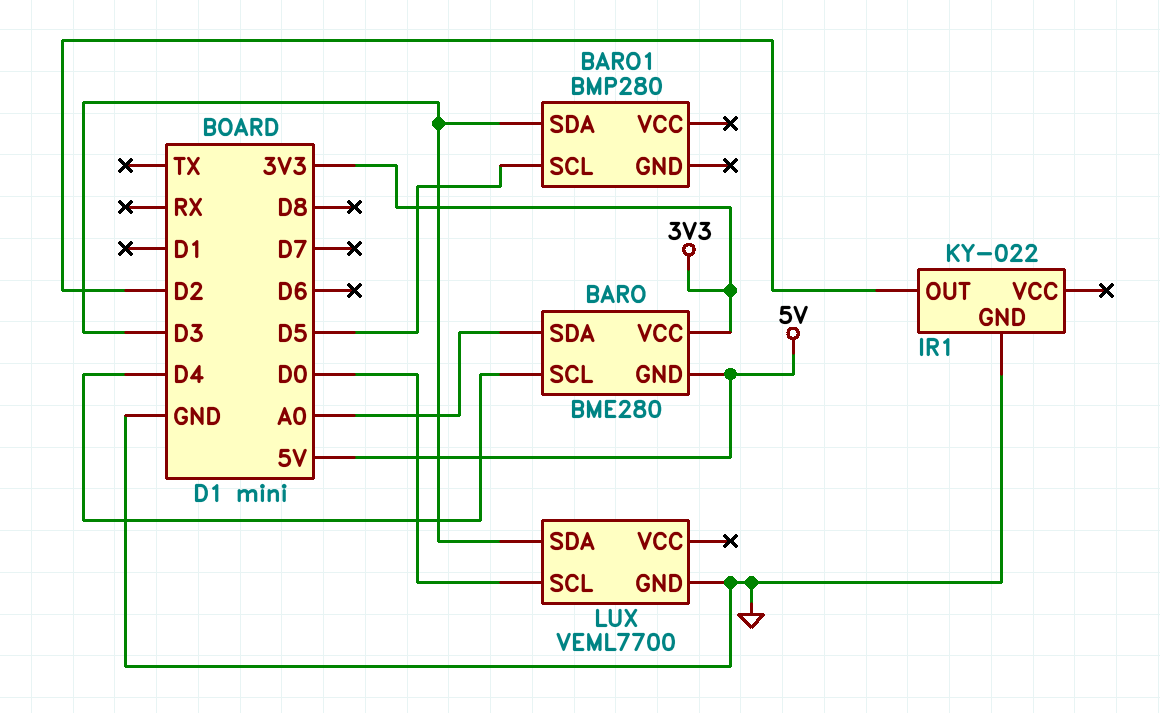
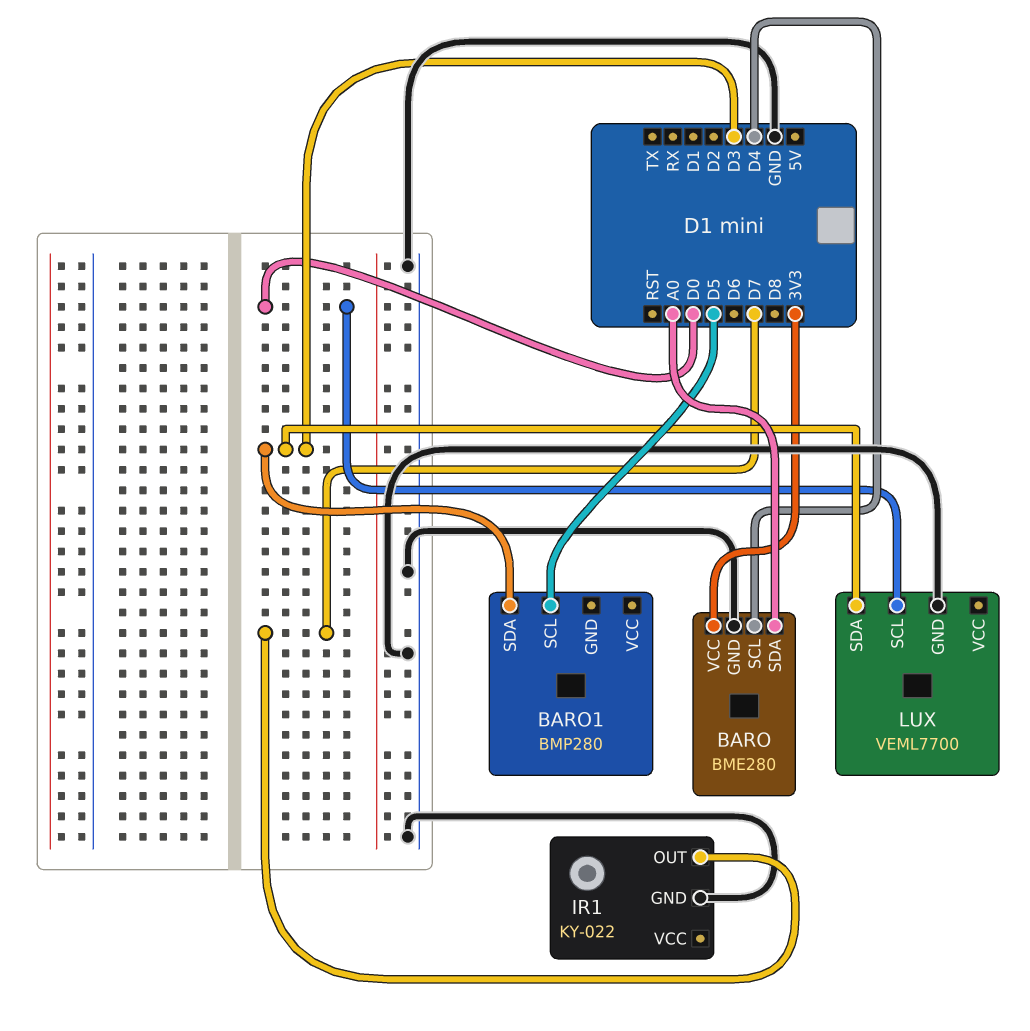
BARO pin GND: 5V -> GND
IR1 pin OUT: D2 -> D7

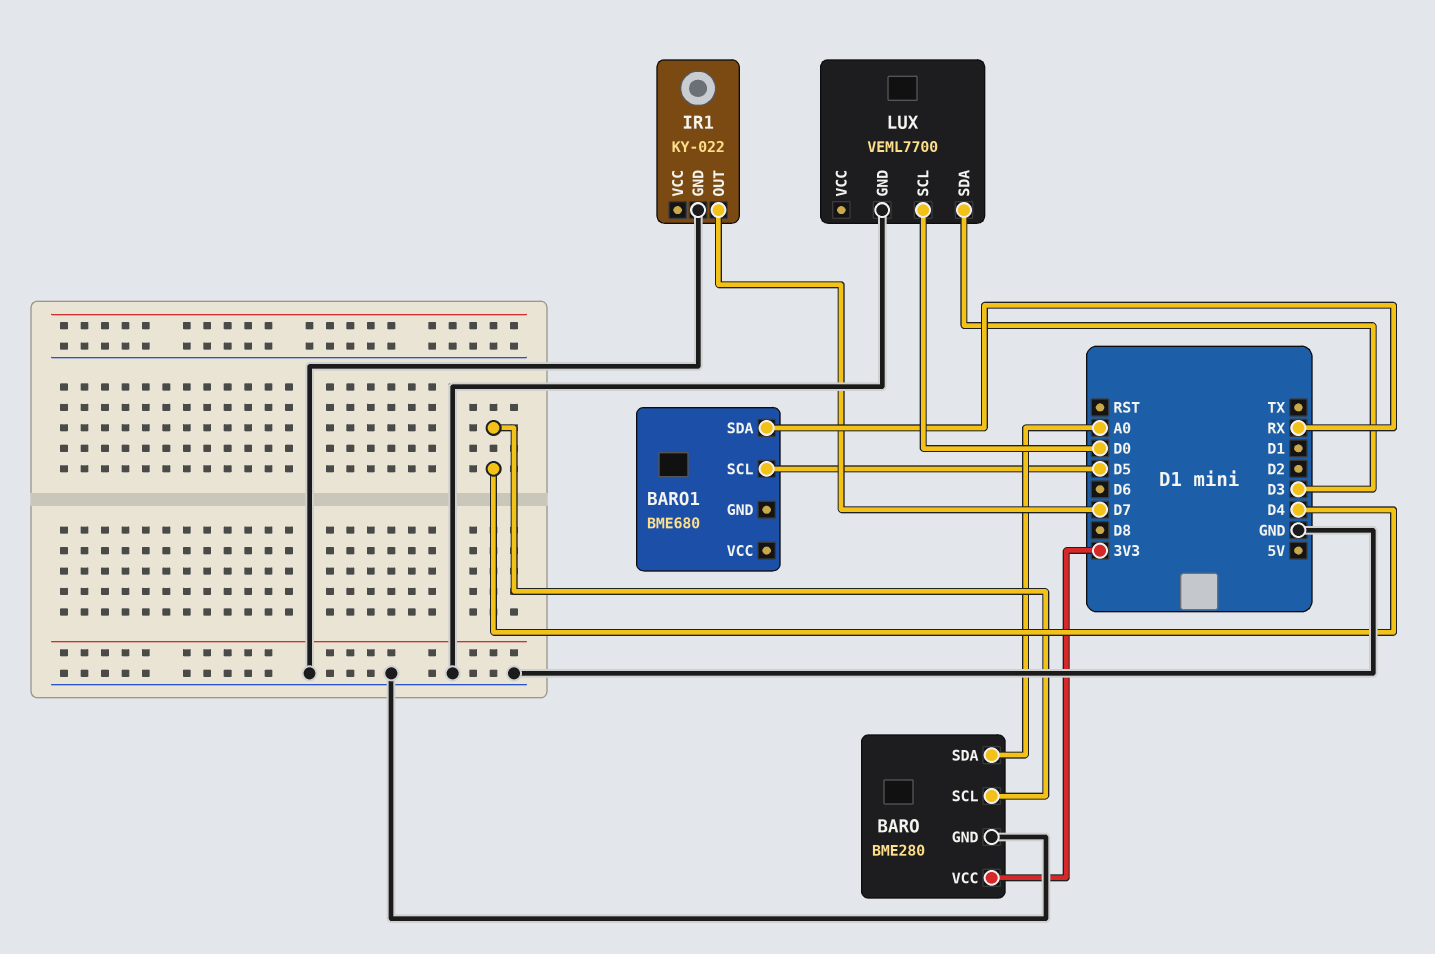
BARO1: BMP280 -> BME680
BARO1 pin SDA: D3 -> RX

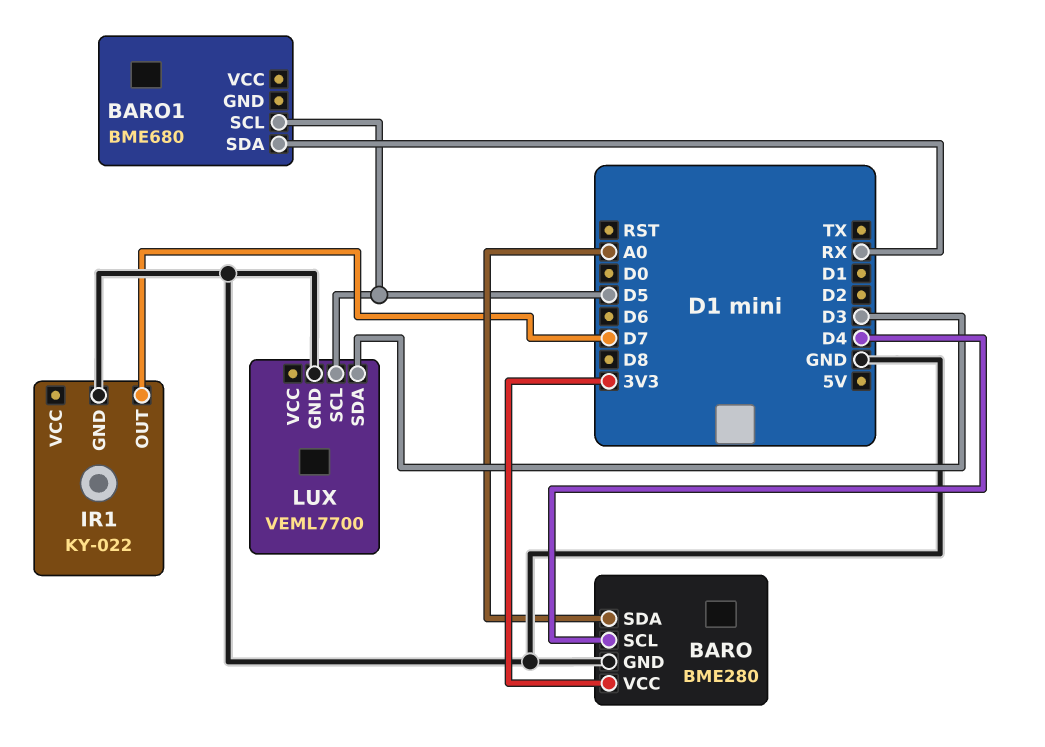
LUX pin SCL: D0 -> D5

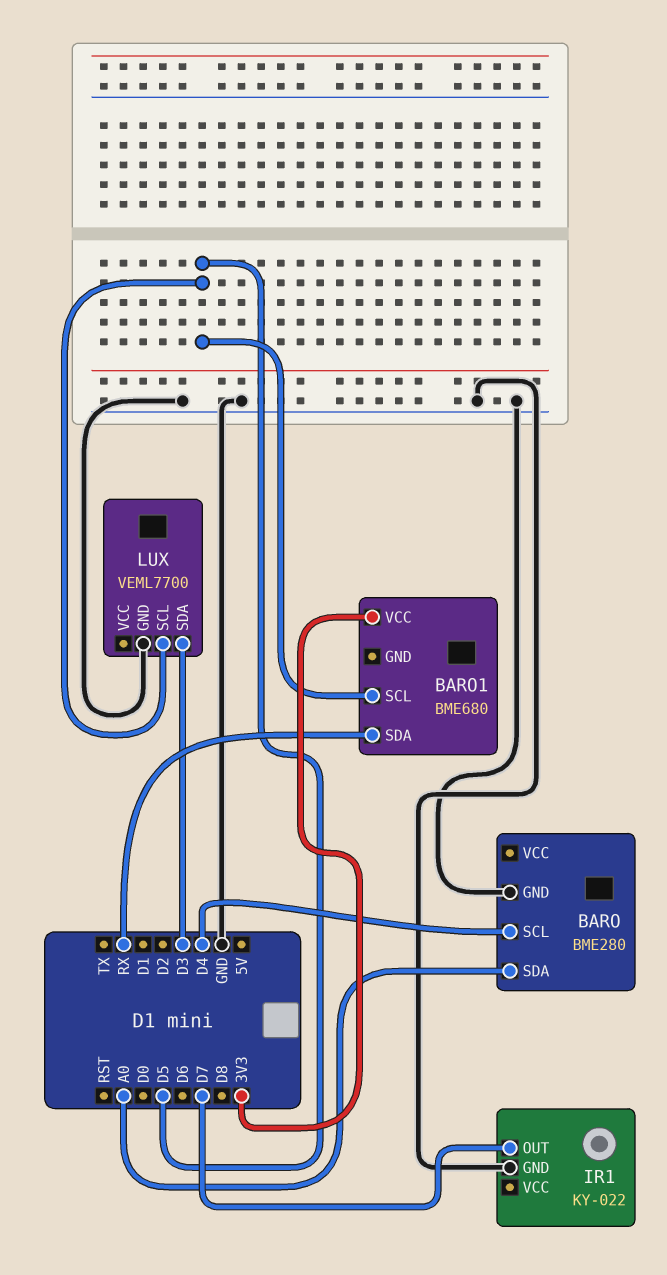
BARO pin VCC: 3V3 -> none
BARO1 pin VCC: none -> 3V3

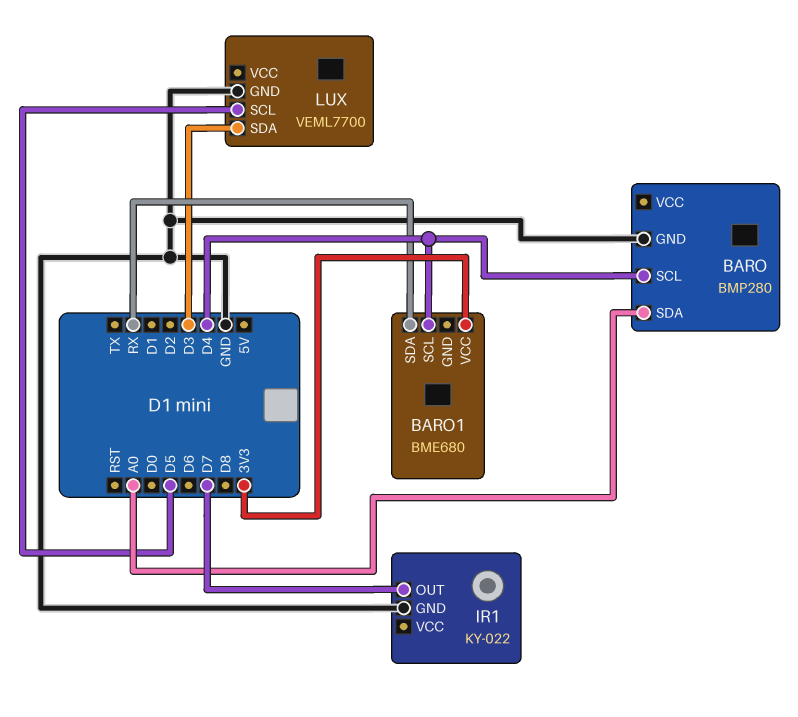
BARO: BME280 -> BMP280
BARO1 pin SCL: D5 -> D4

